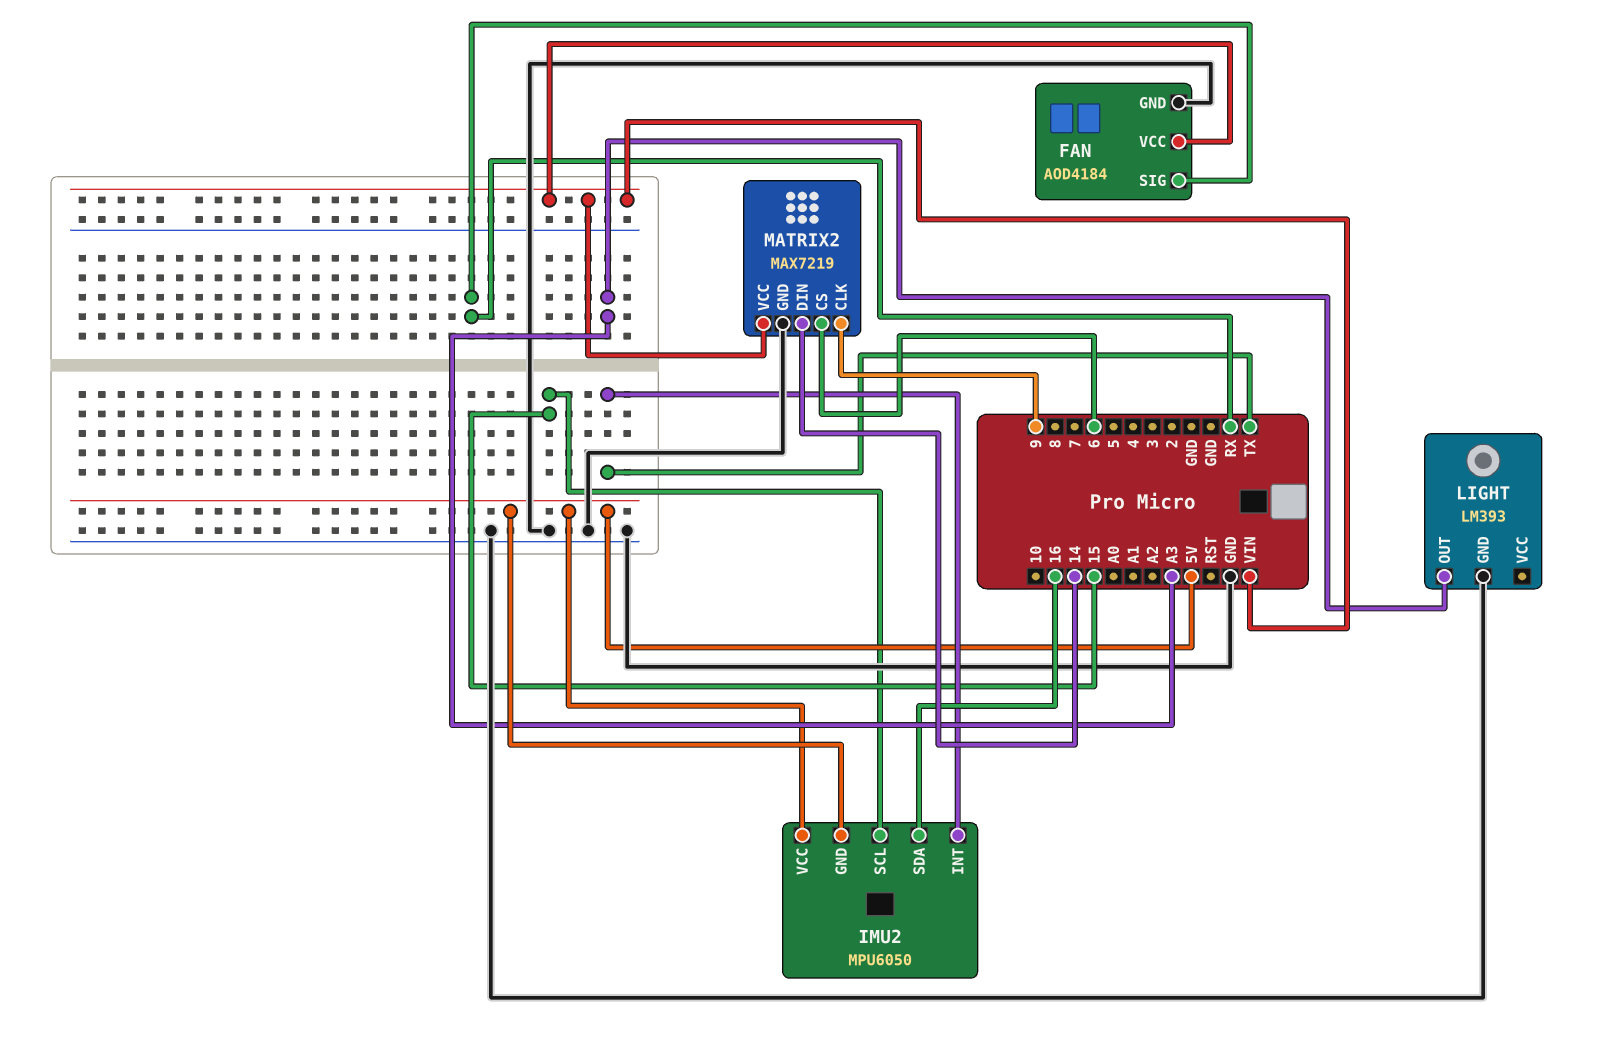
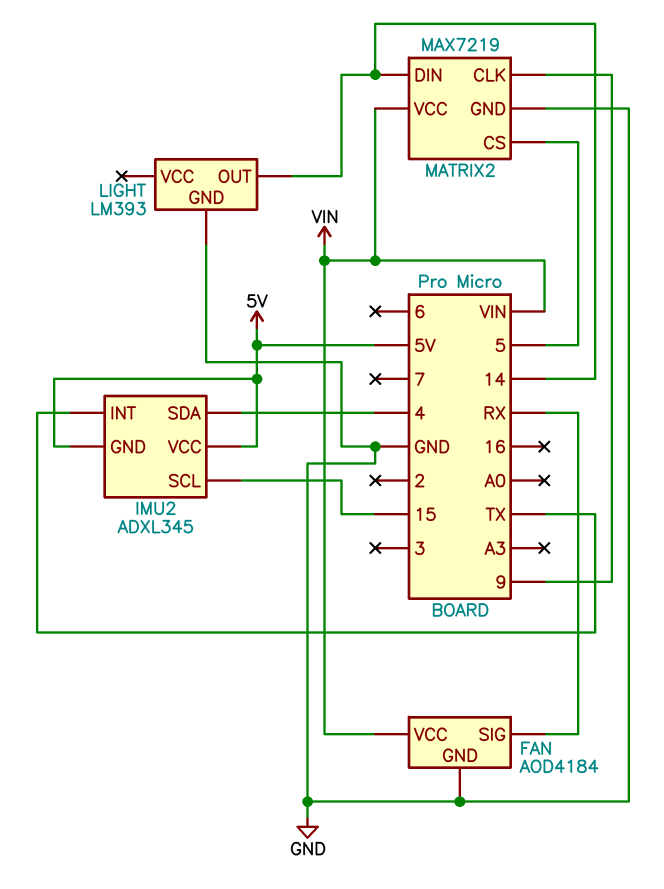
IMU2: MPU6050 -> ADXL345
IMU2 pin SDA: 16 -> 4
LIGHT pin OUT: A3 -> 14
MATRIX2 pin CS: 6 -> 5

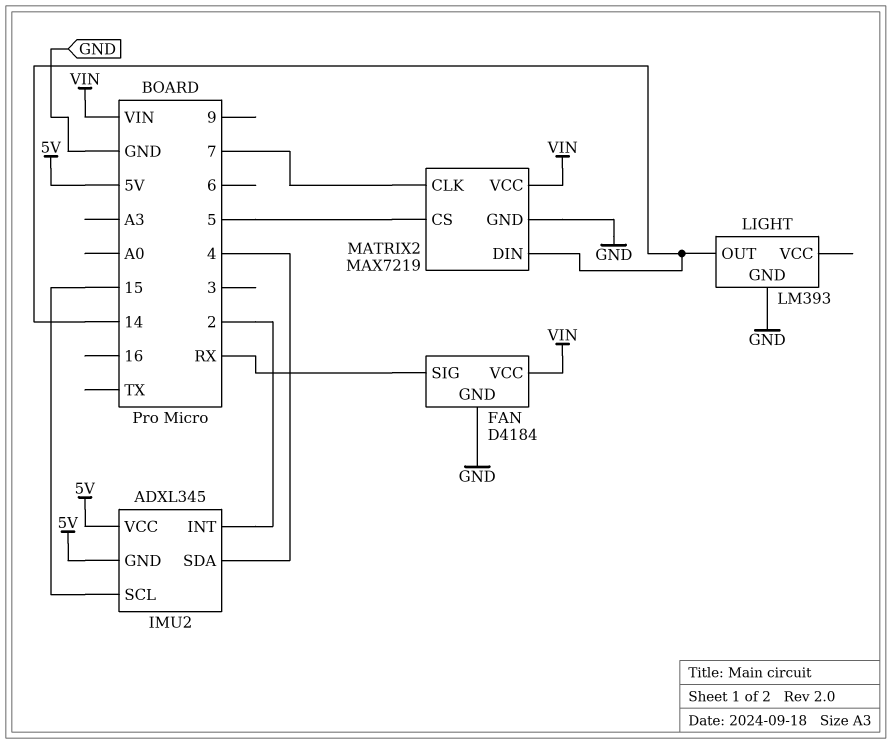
FAN: AOD4184 -> D4184
IMU2 pin INT: TX -> 2
MATRIX2 pin CLK: 9 -> 7

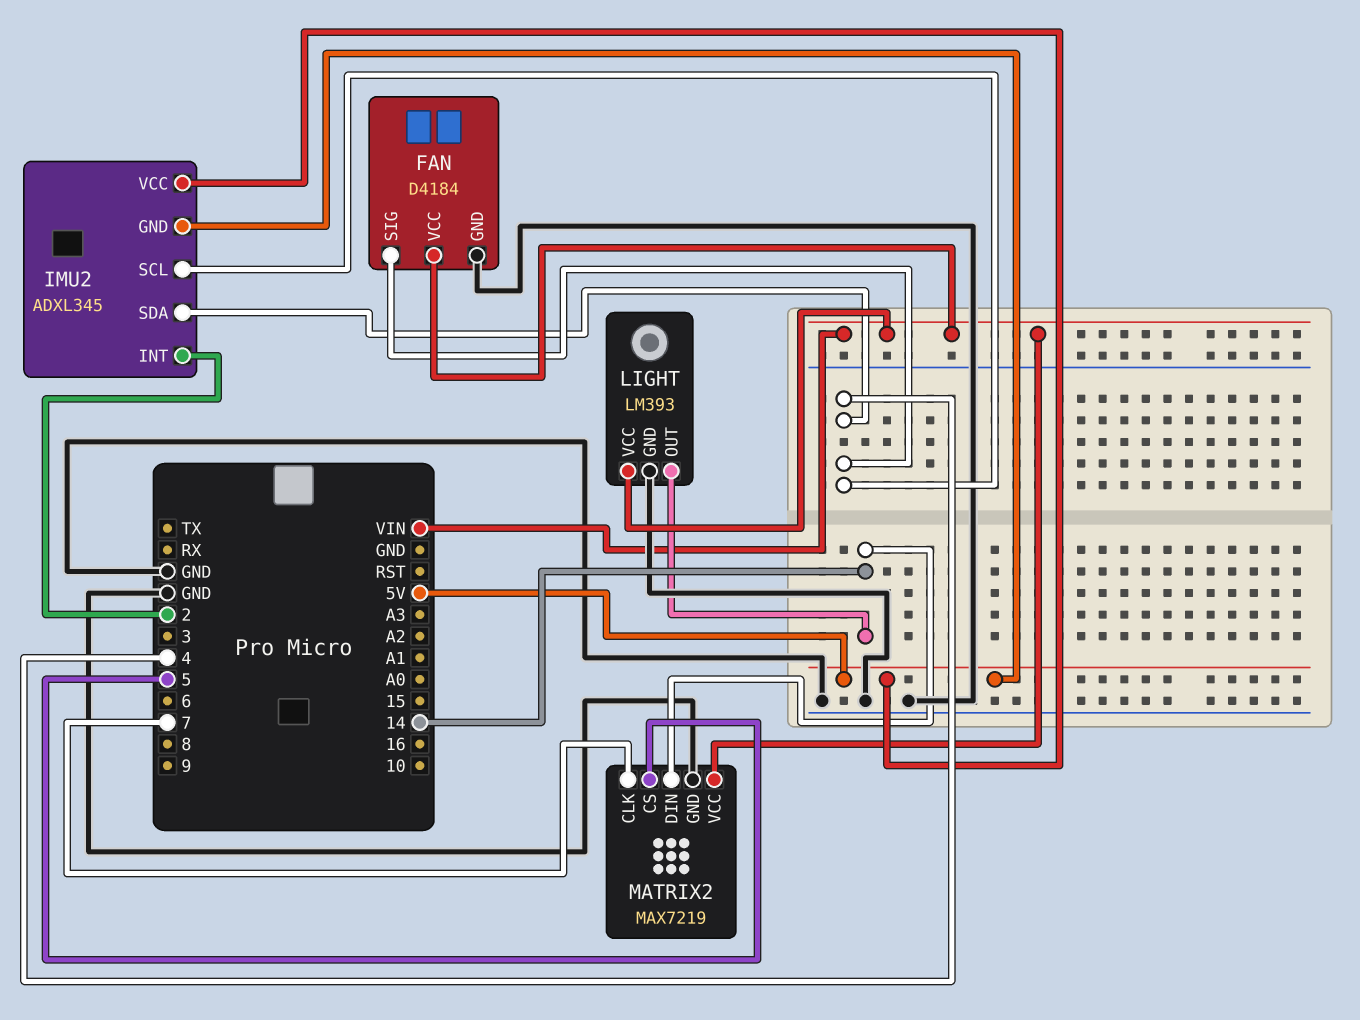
FAN pin SIG: RX -> 4
IMU2 pin SCL: 15 -> 4
LIGHT pin VCC: none -> VIN

